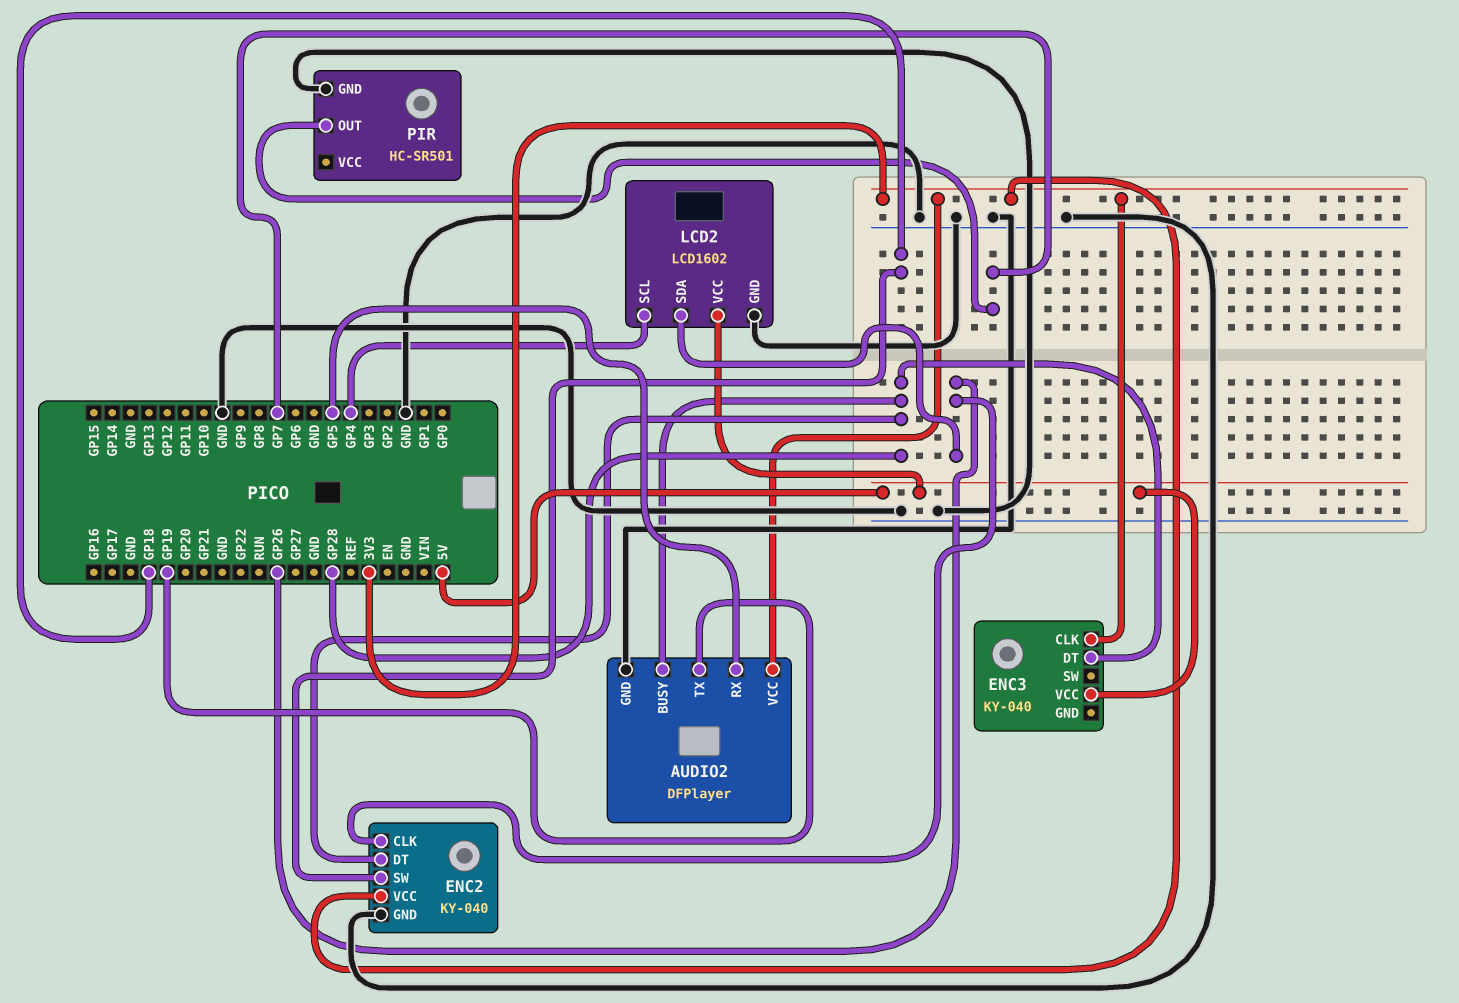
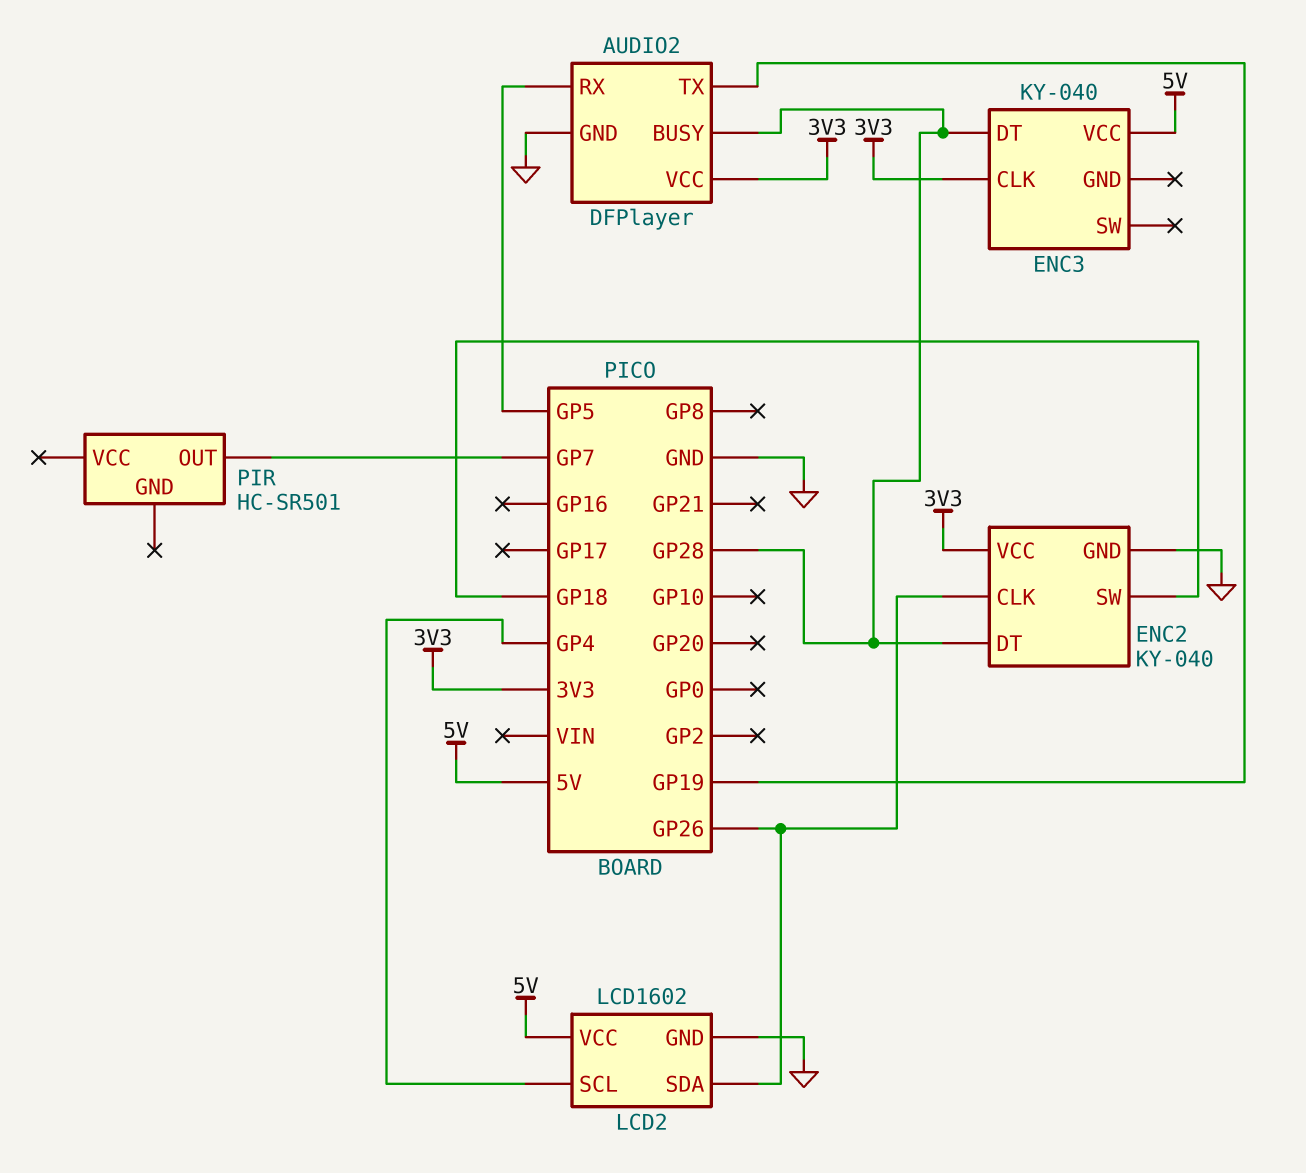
PIR pin GND: GND -> none

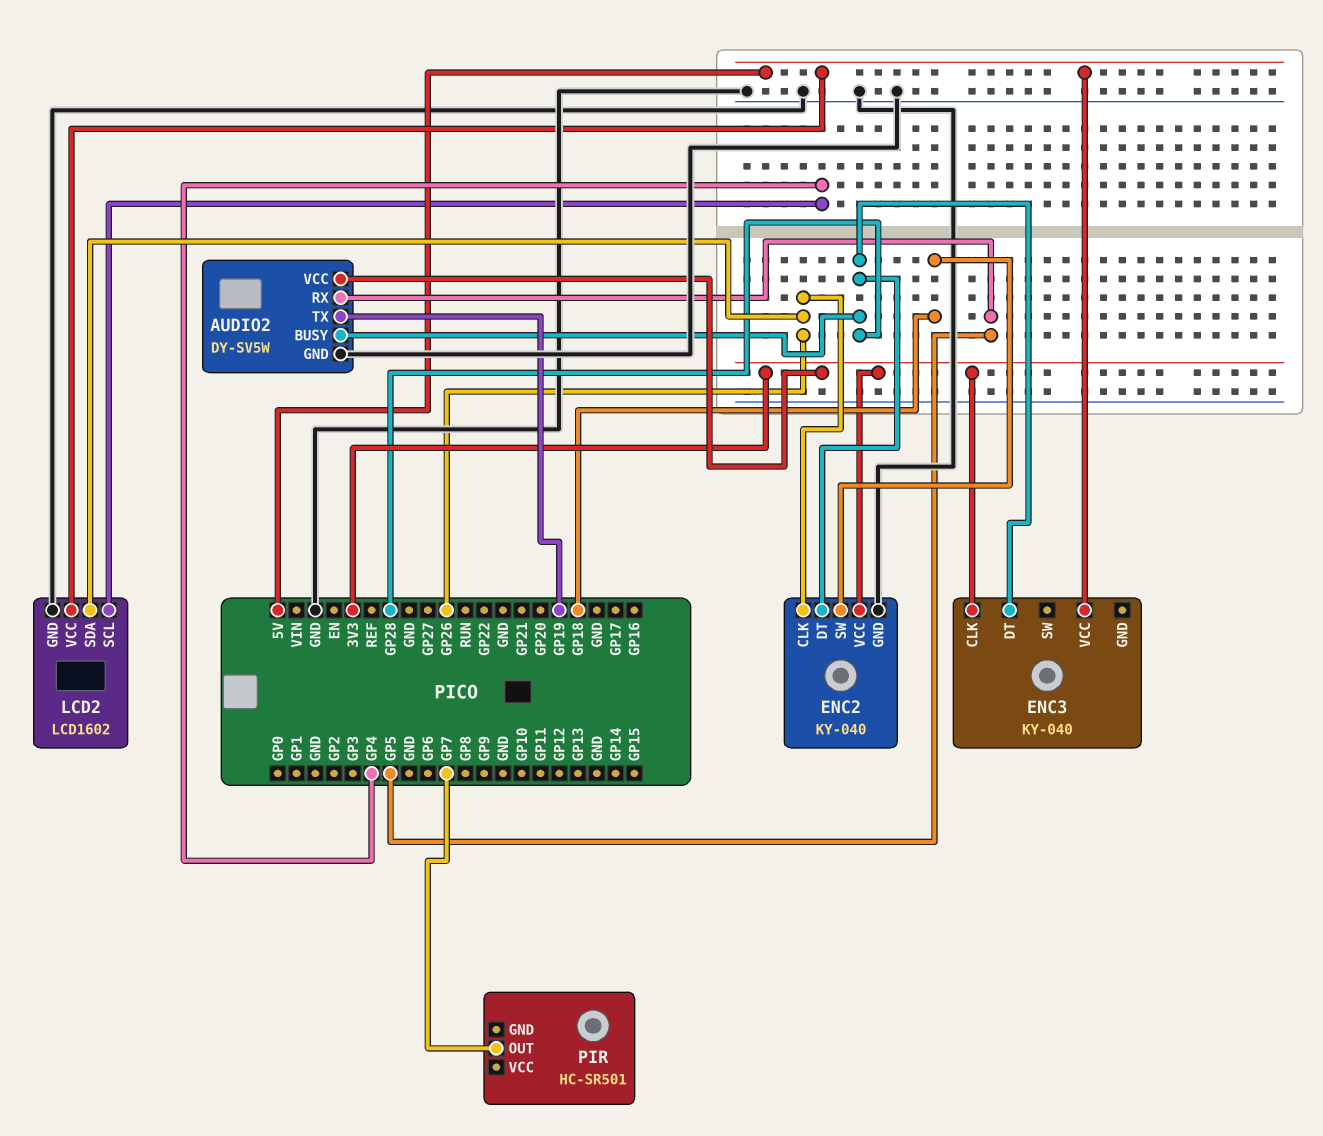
AUDIO2: DFPlayer -> DY-SV5W

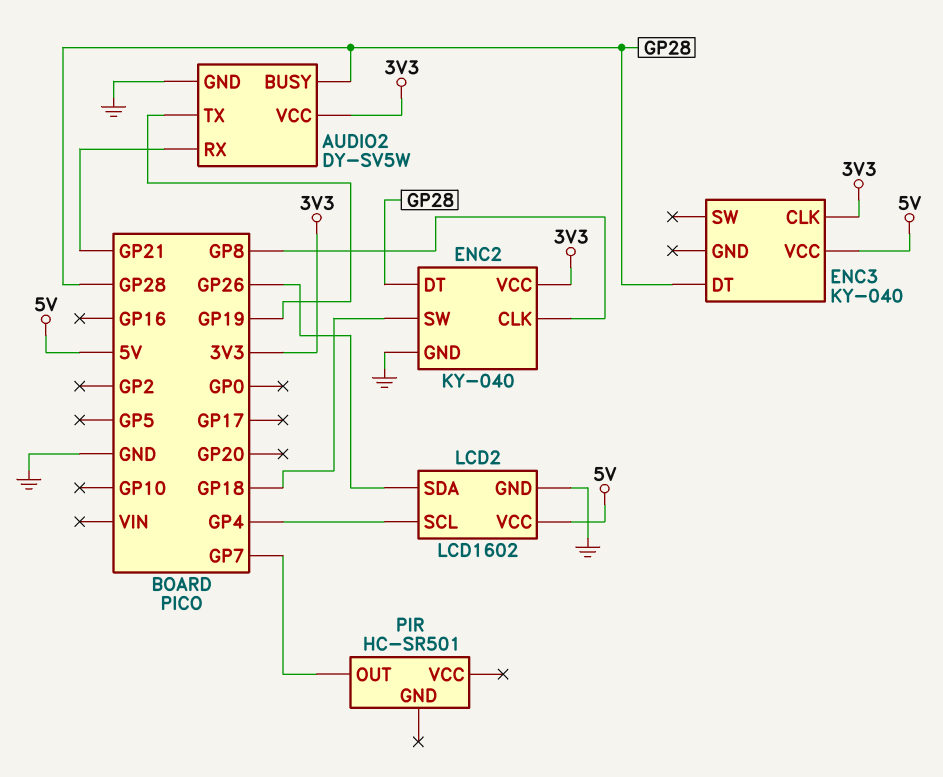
AUDIO2 pin RX: GP5 -> GP21
ENC2 pin CLK: GP26 -> GP8

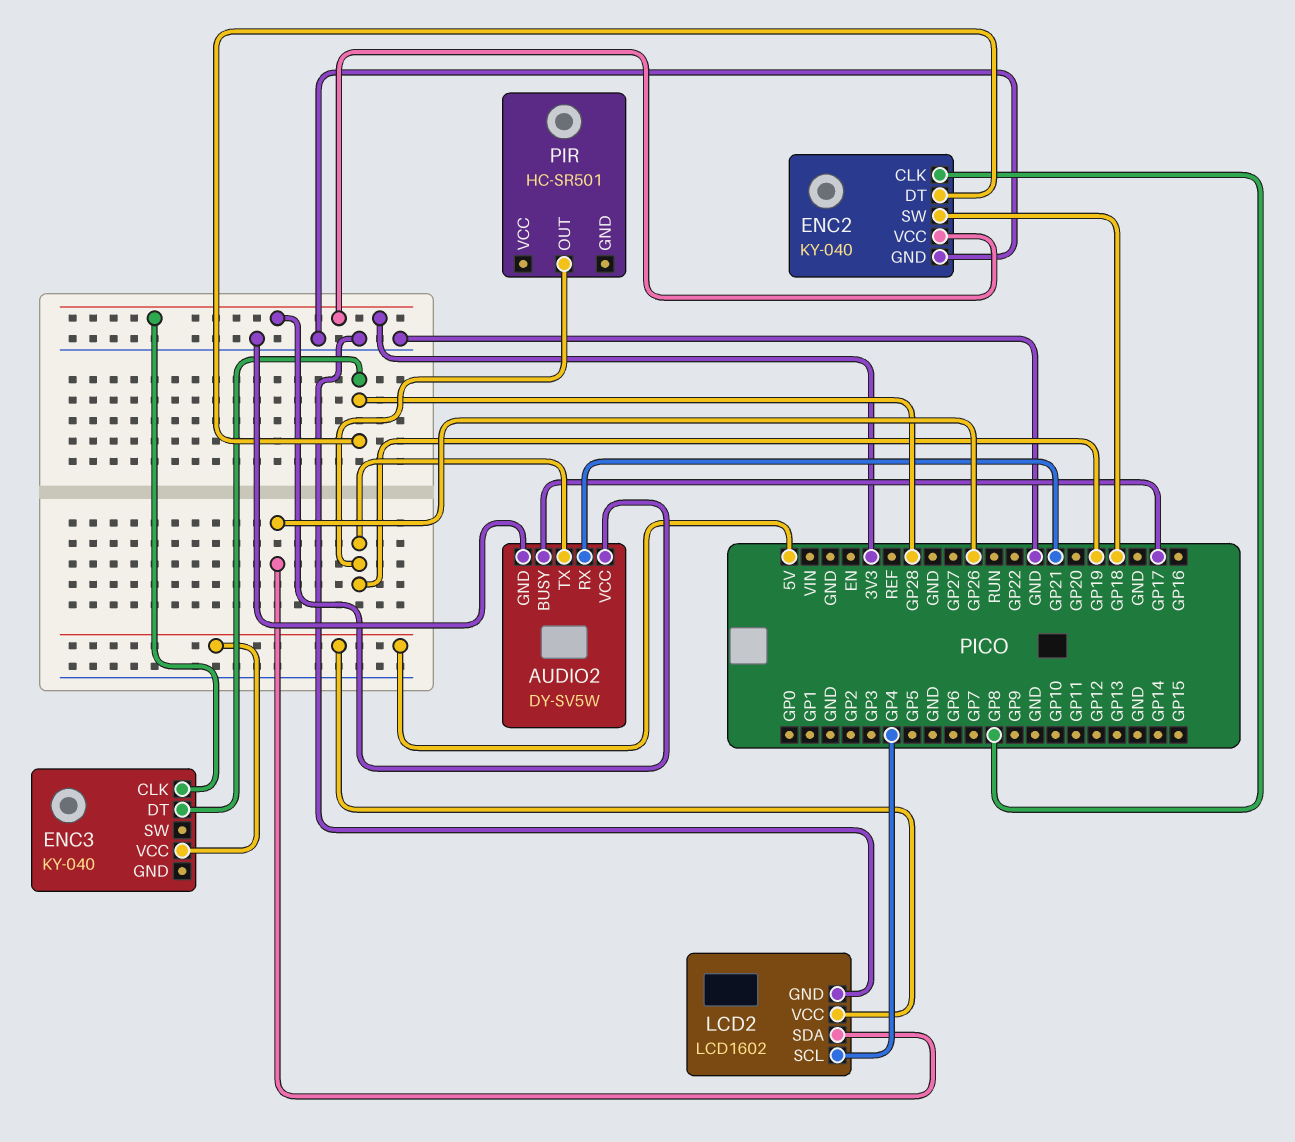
AUDIO2 pin BUSY: GP28 -> GP17
PIR pin OUT: GP7 -> GP19

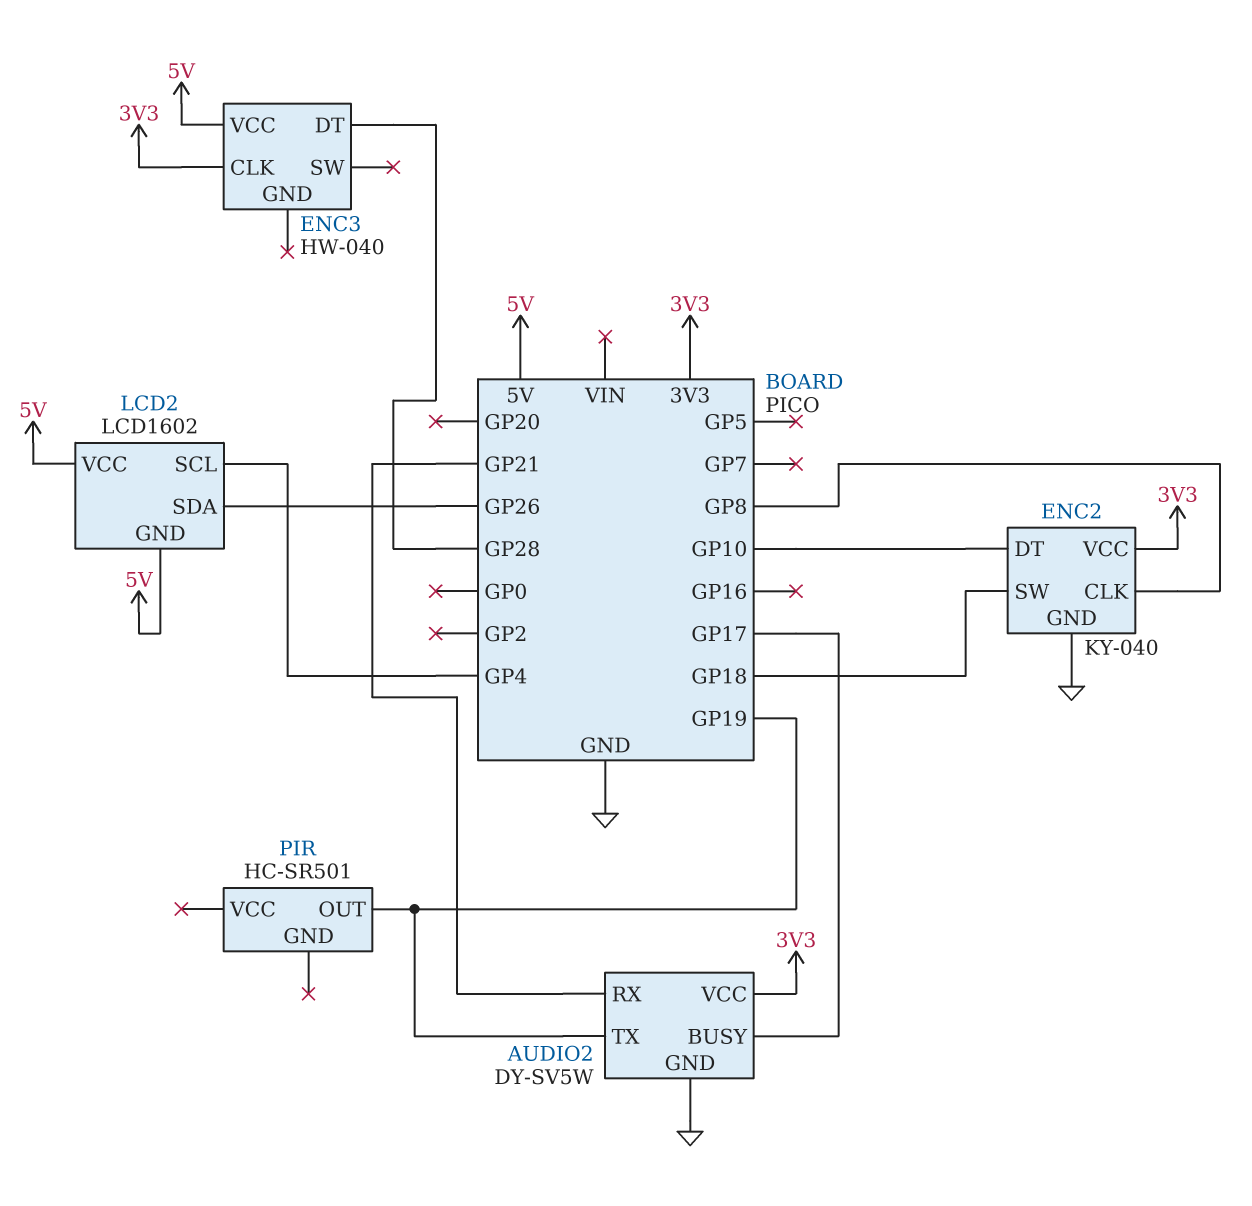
ENC2 pin DT: GP28 -> GP10
ENC3: KY-040 -> HW-040
LCD2 pin GND: GND -> 5V

